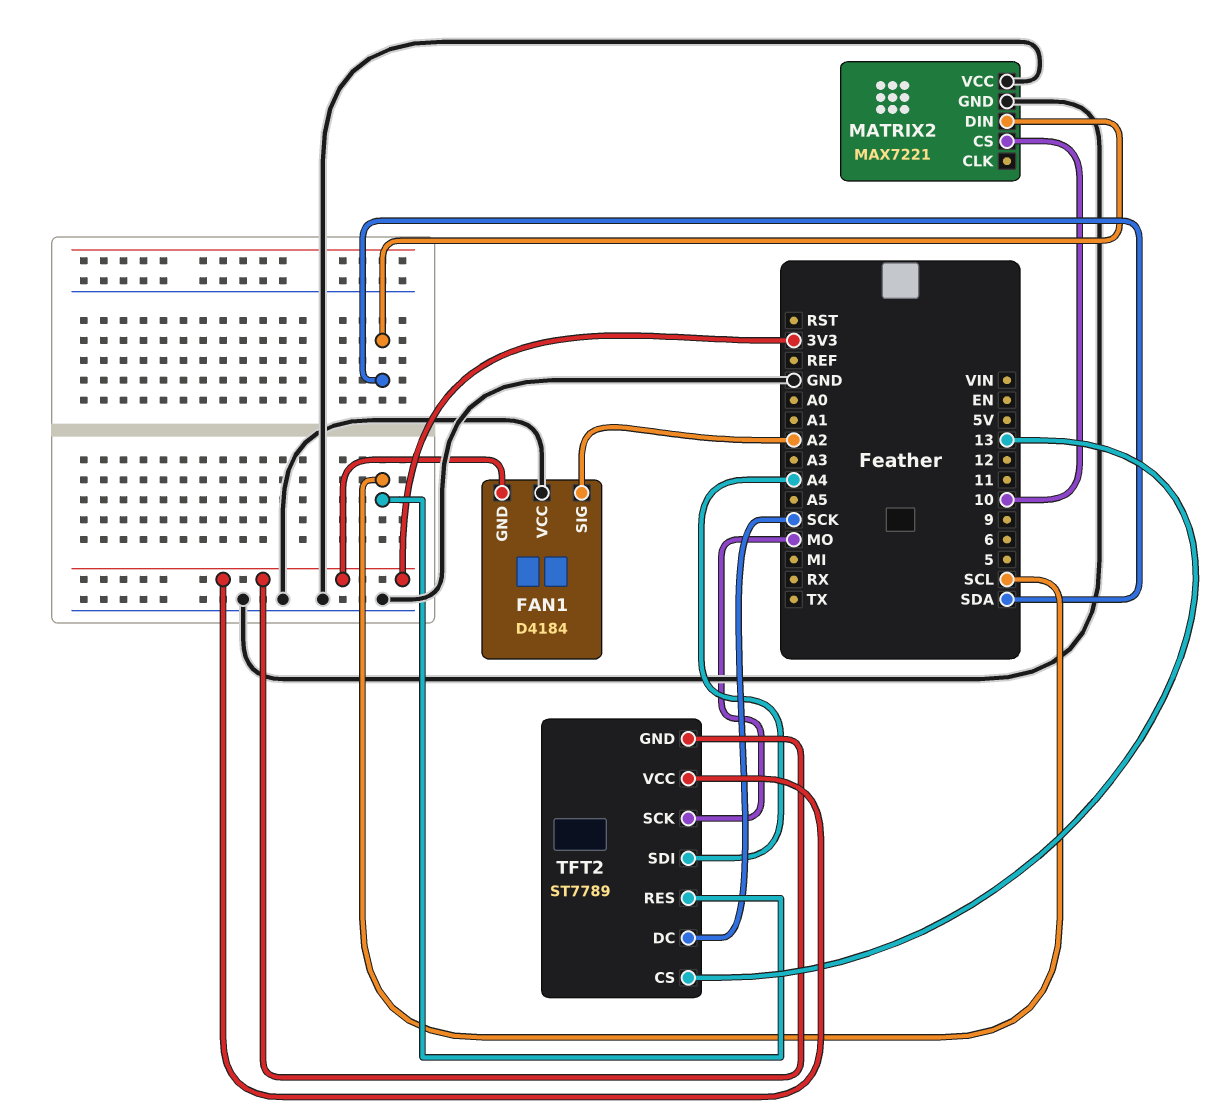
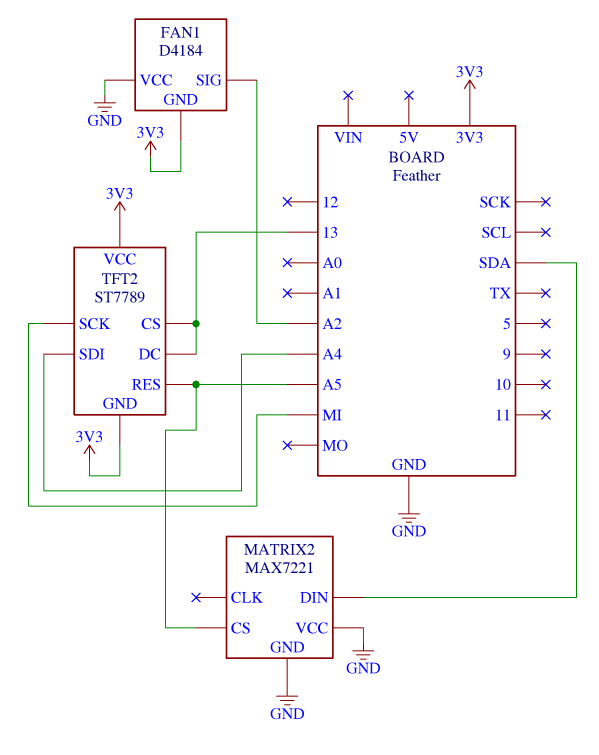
MATRIX2 pin CS: 10 -> A5
TFT2 pin DC: SCK -> 13
TFT2 pin RES: SCL -> A5
TFT2 pin SCK: MO -> MI

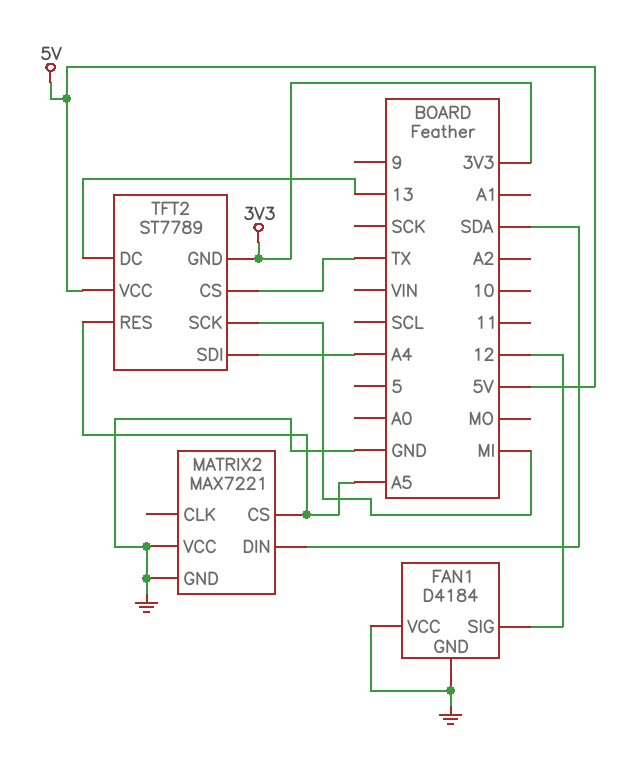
FAN1 pin GND: 3V3 -> GND
FAN1 pin SIG: A2 -> 12
TFT2 pin CS: 13 -> TX
TFT2 pin VCC: 3V3 -> 5V

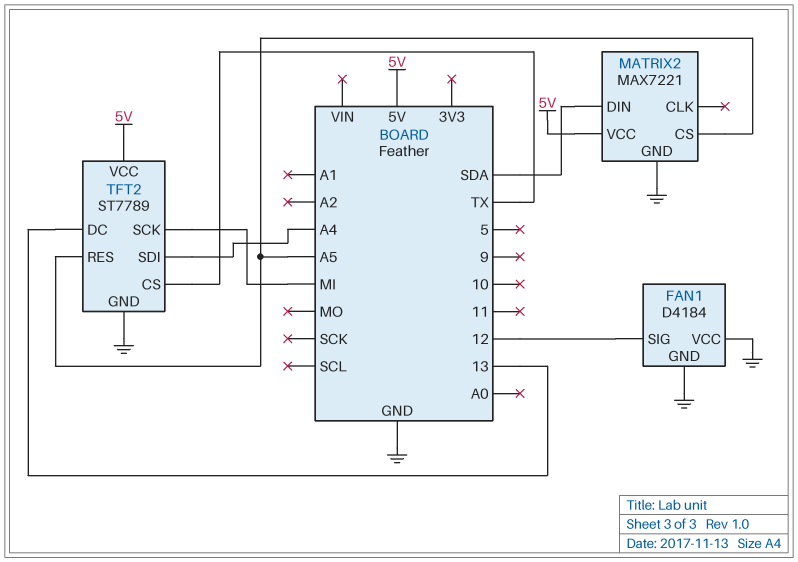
MATRIX2 pin VCC: GND -> 5V
TFT2 pin GND: 3V3 -> GND

